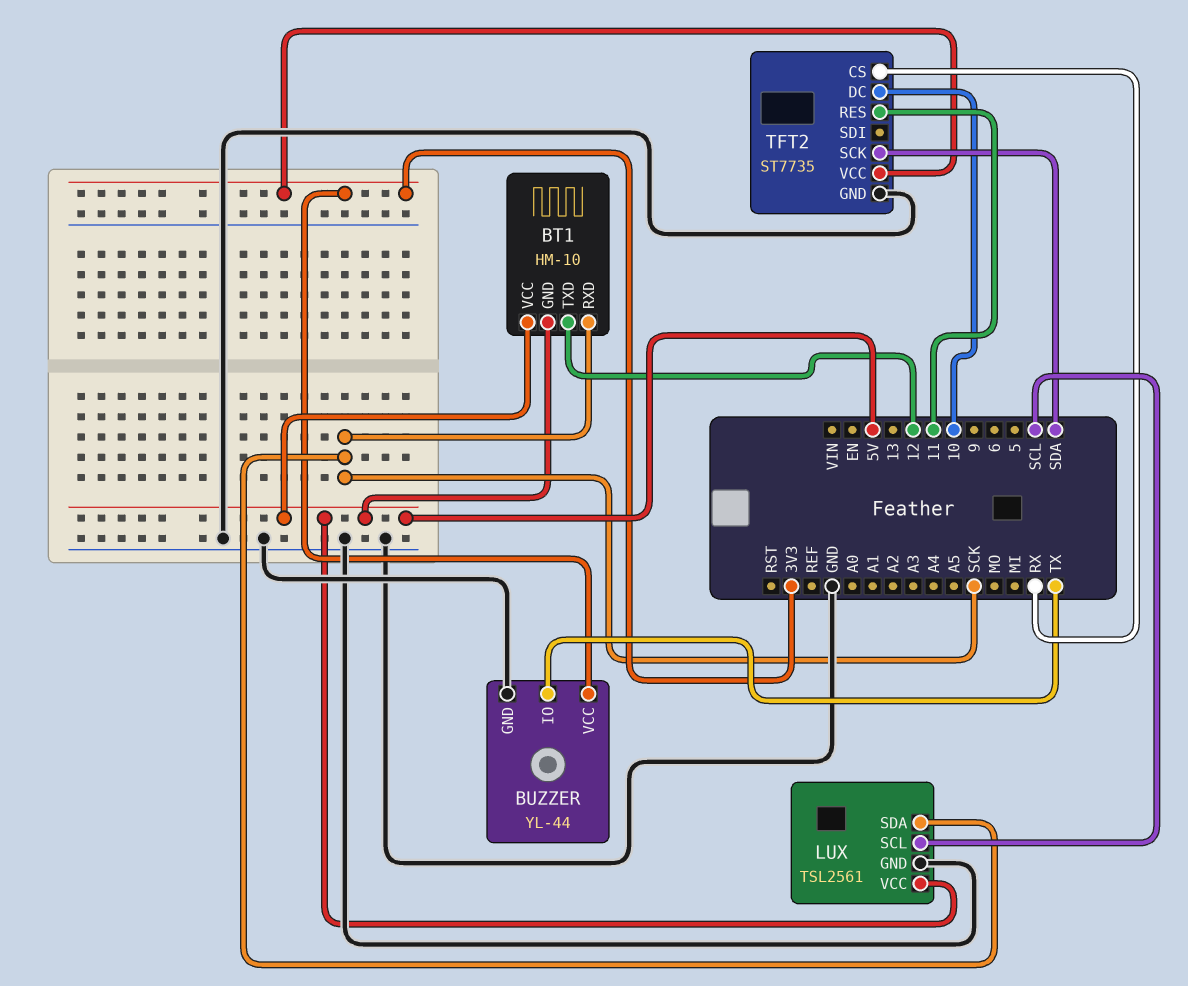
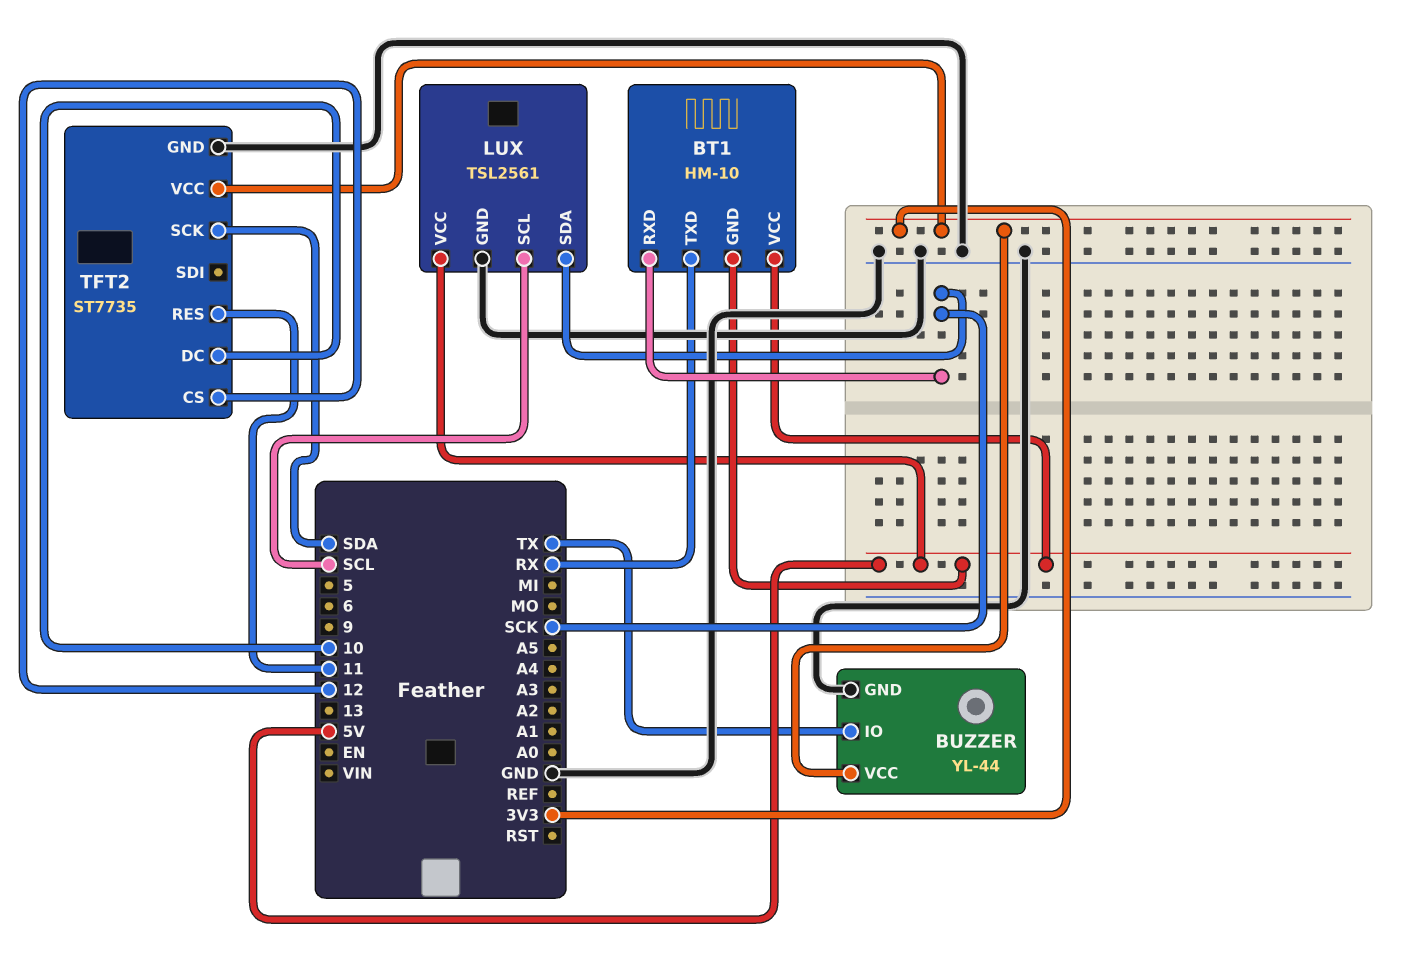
BT1 pin TXD: 12 -> RX
TFT2 pin CS: RX -> 12

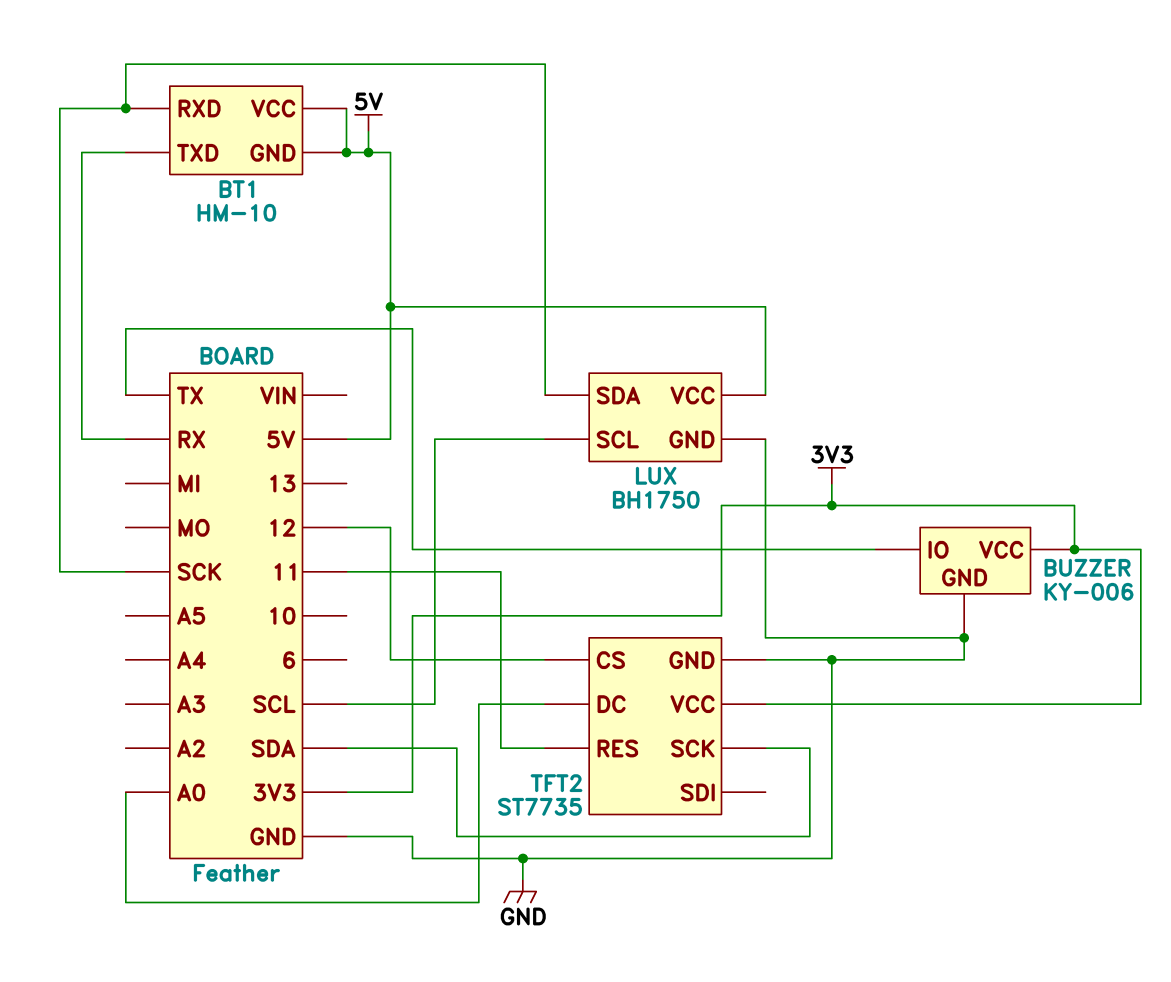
BUZZER: YL-44 -> KY-006
LUX: TSL2561 -> BH1750
TFT2 pin DC: 10 -> A0

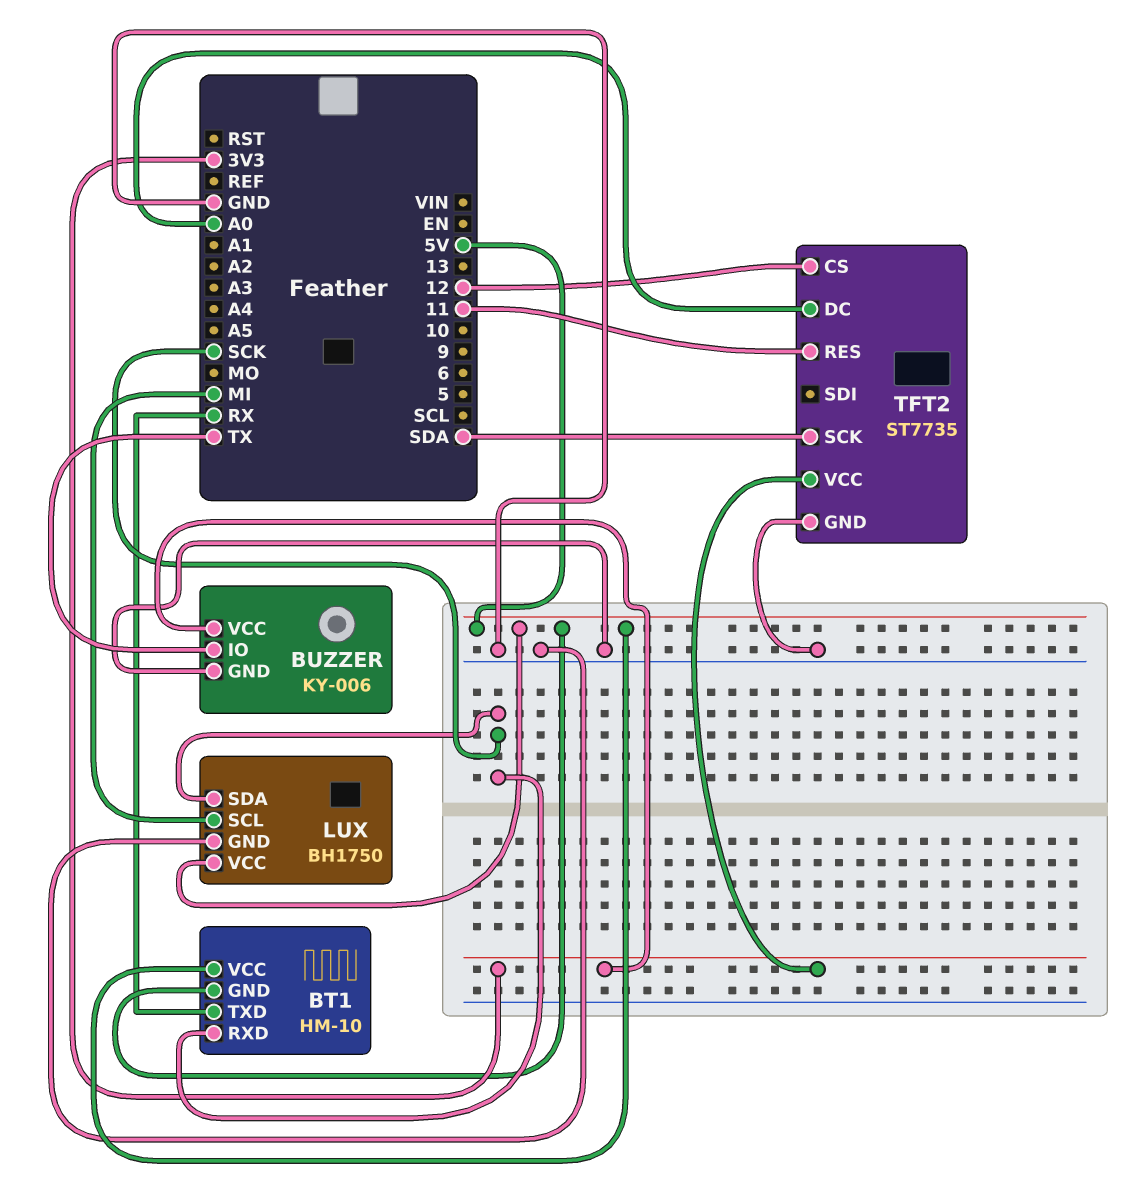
LUX pin SCL: SCL -> MI

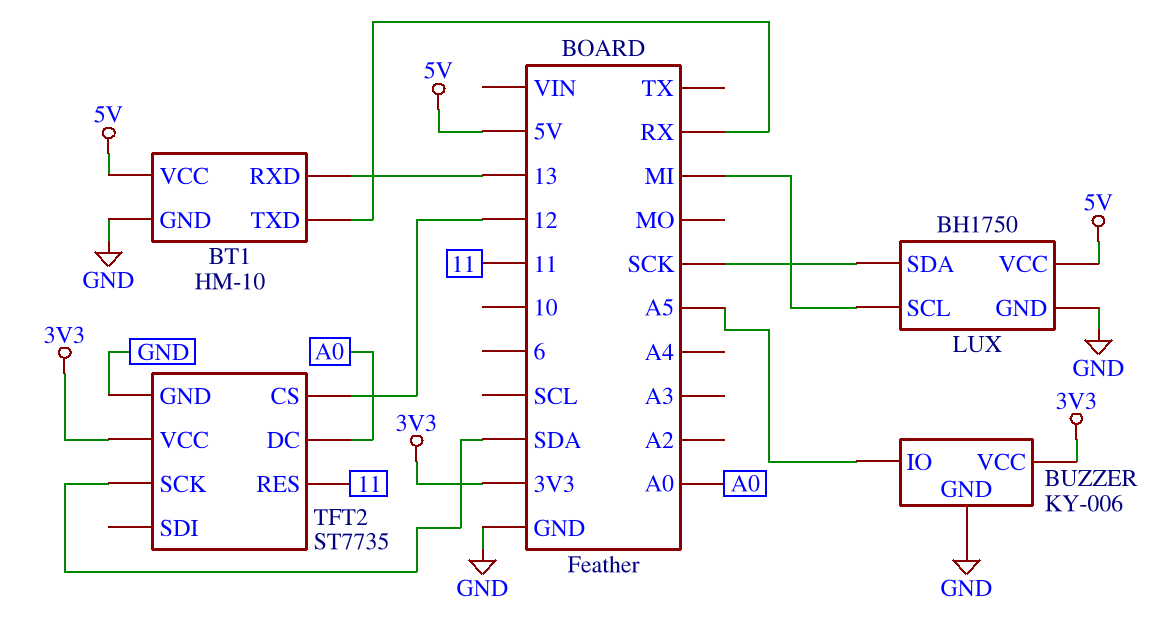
BT1 pin GND: 5V -> GND
BT1 pin RXD: SCK -> 13
BUZZER pin IO: TX -> A5

